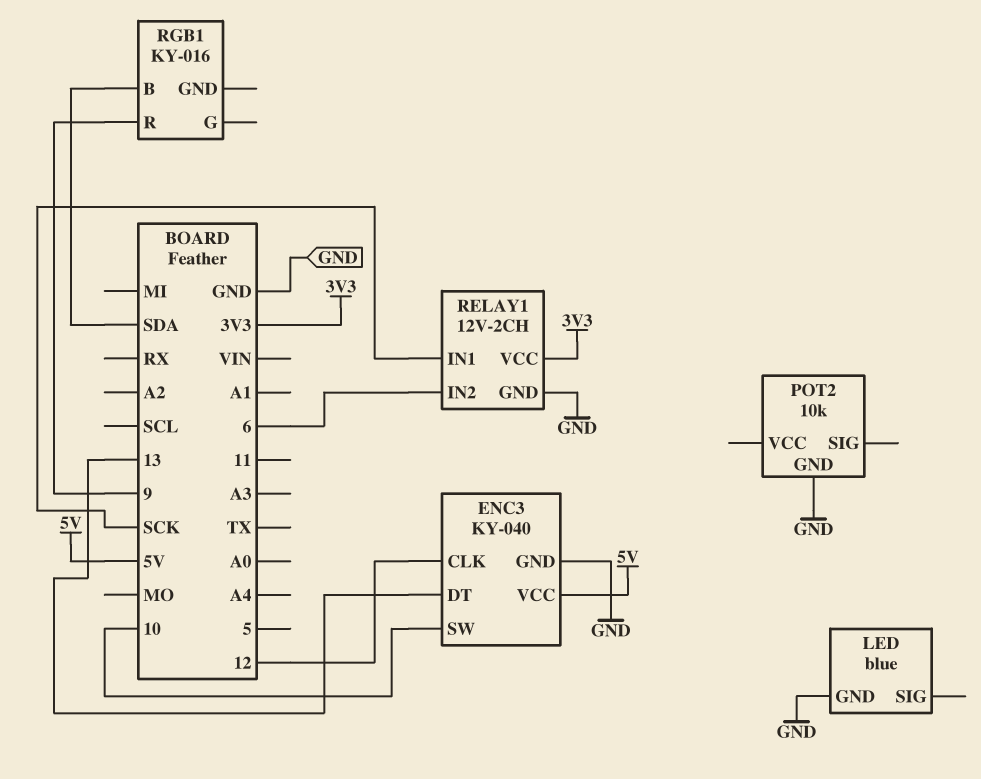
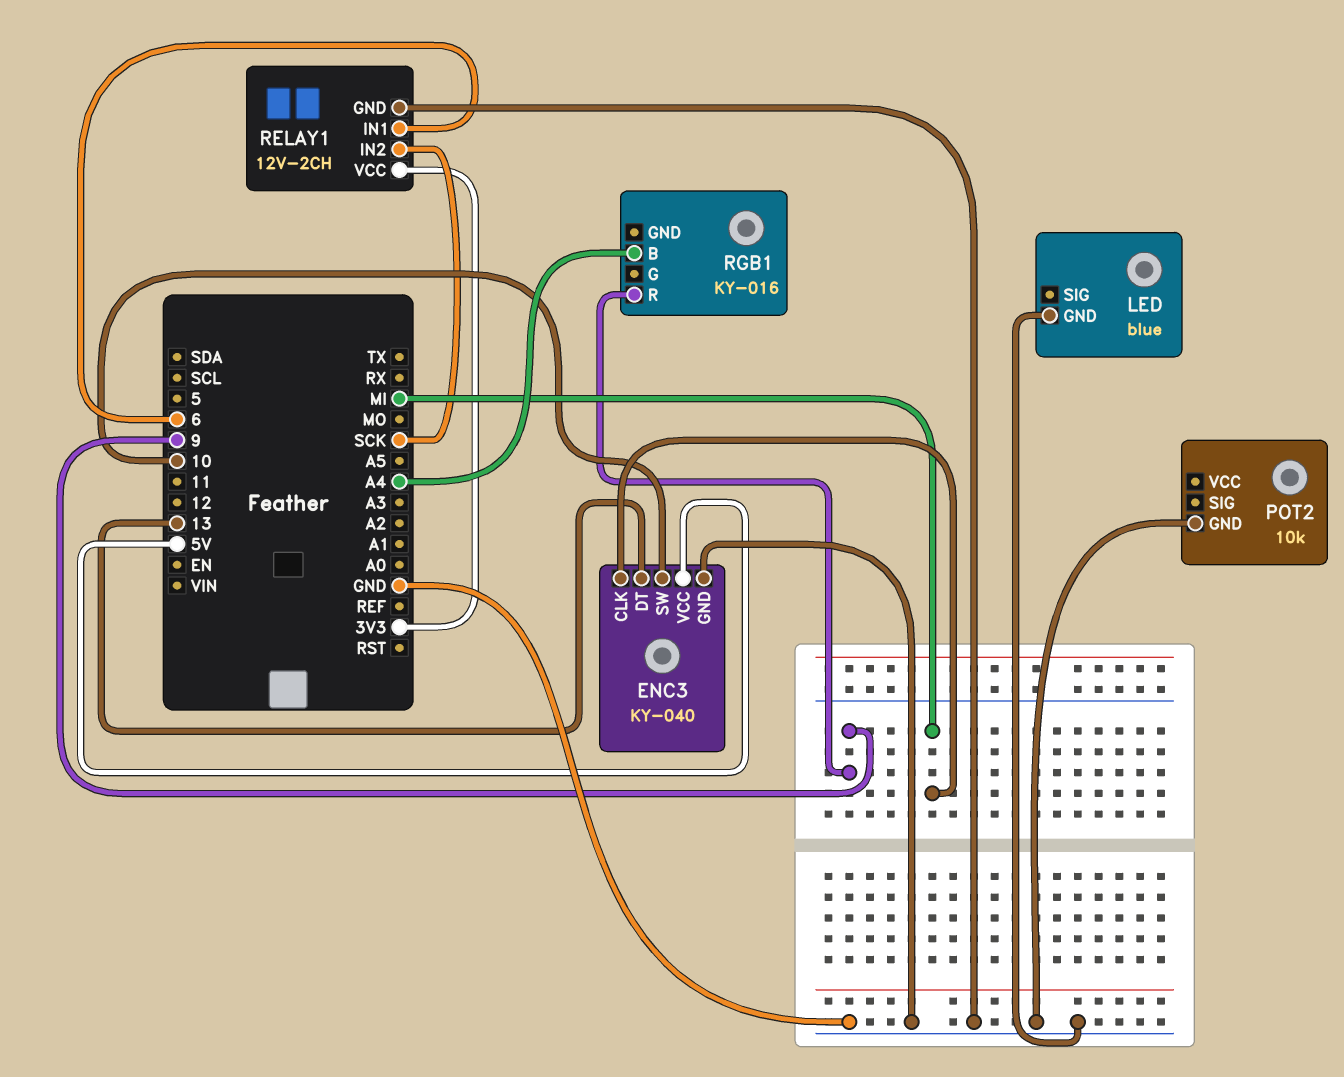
ENC3 pin CLK: 12 -> MI
RELAY1 pin IN1: SCK -> 6
RELAY1 pin IN2: 6 -> SCK
RGB1 pin B: SDA -> A4

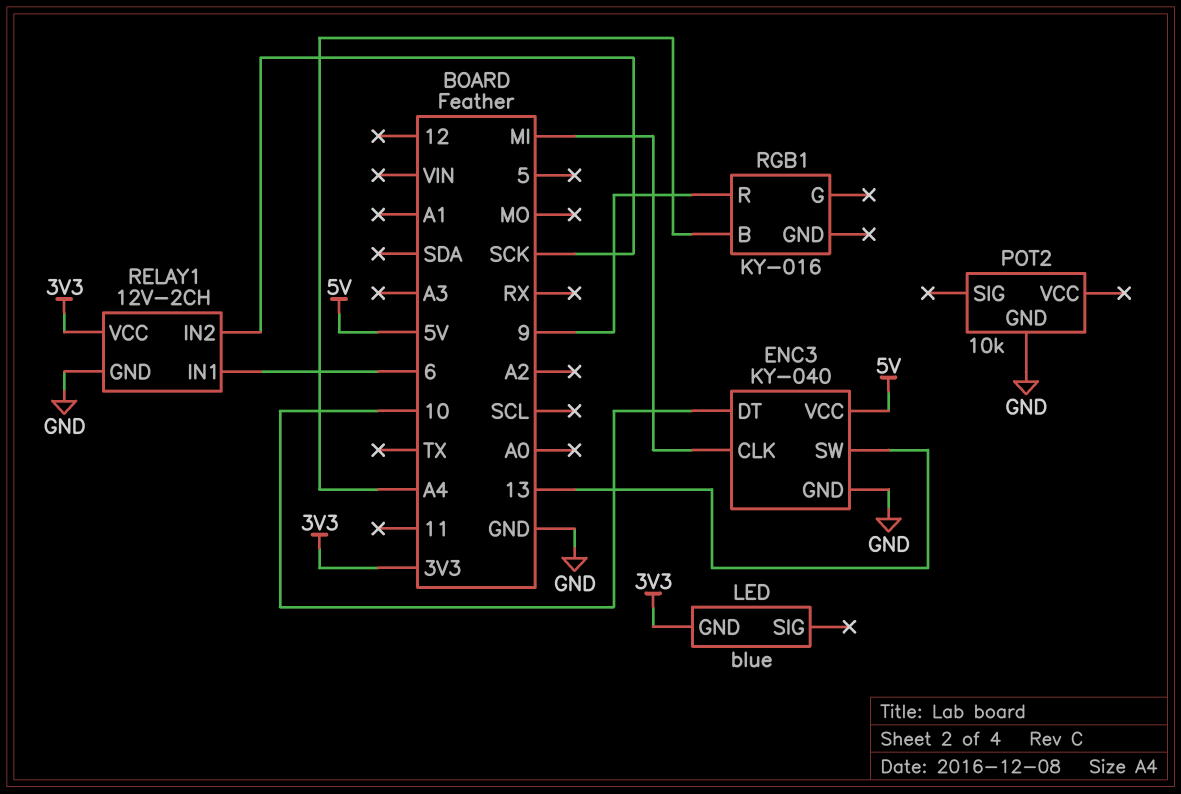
ENC3 pin DT: 13 -> 10
ENC3 pin SW: 10 -> 13
LED pin GND: GND -> 3V3

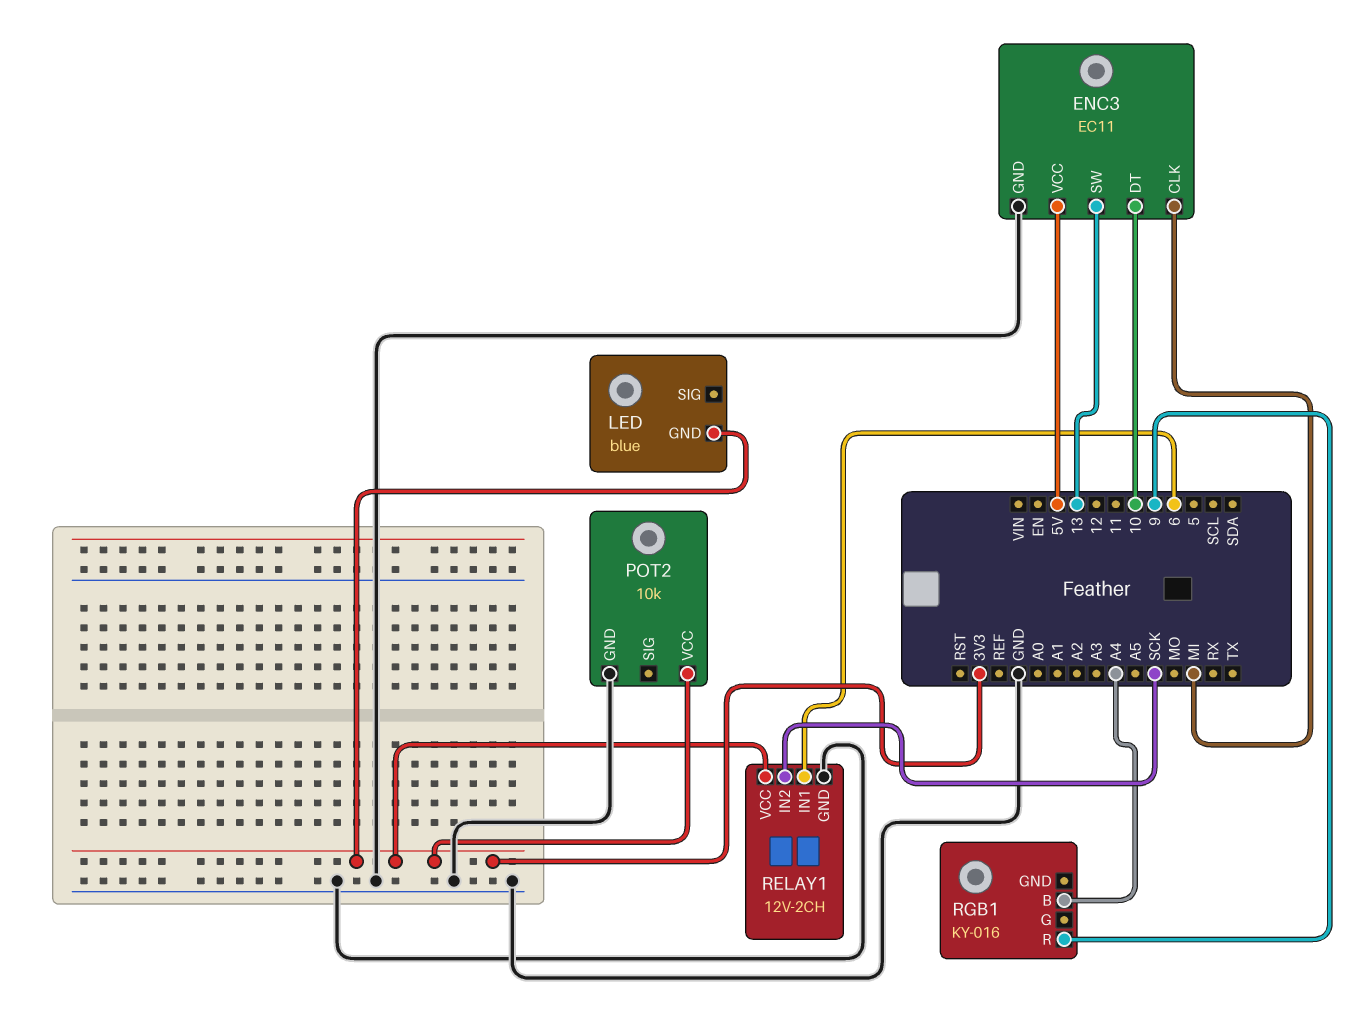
ENC3: KY-040 -> EC11
POT2 pin VCC: none -> 3V3

